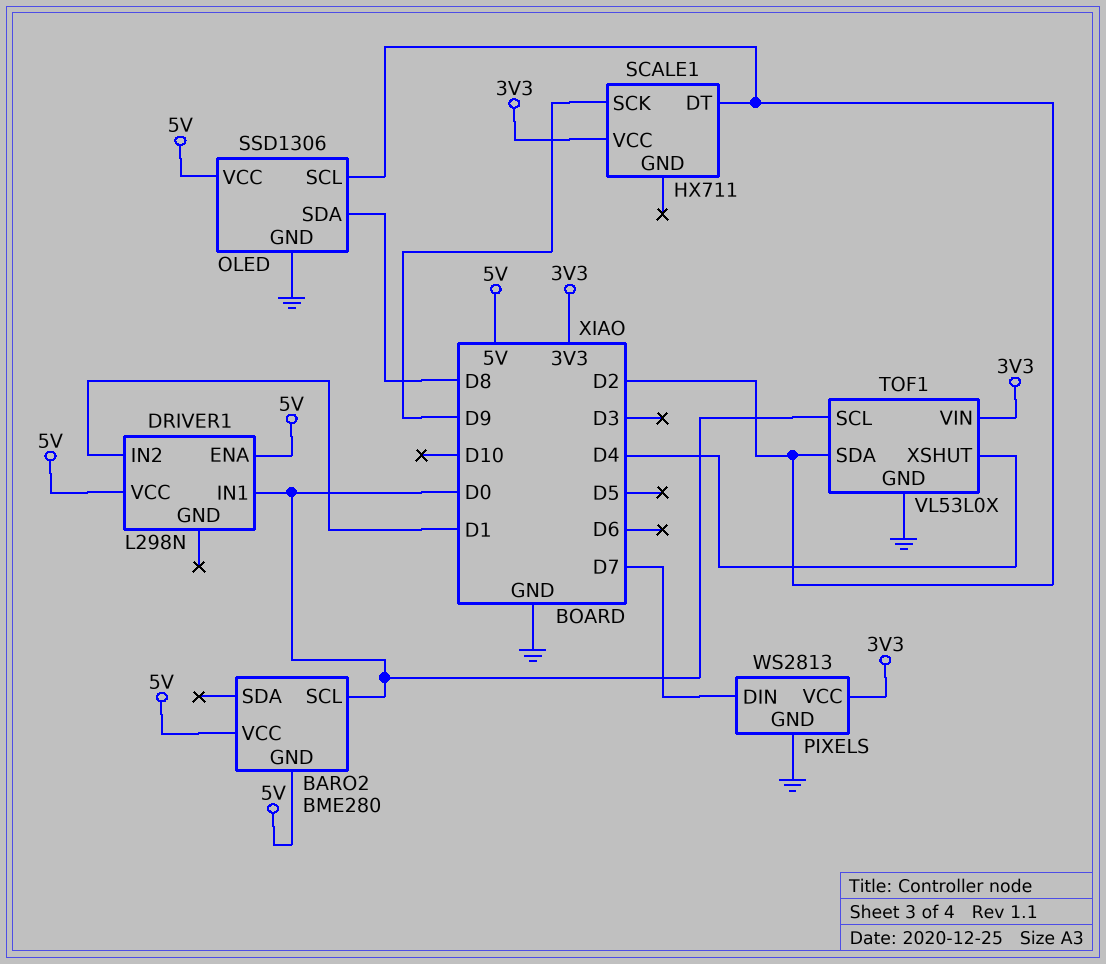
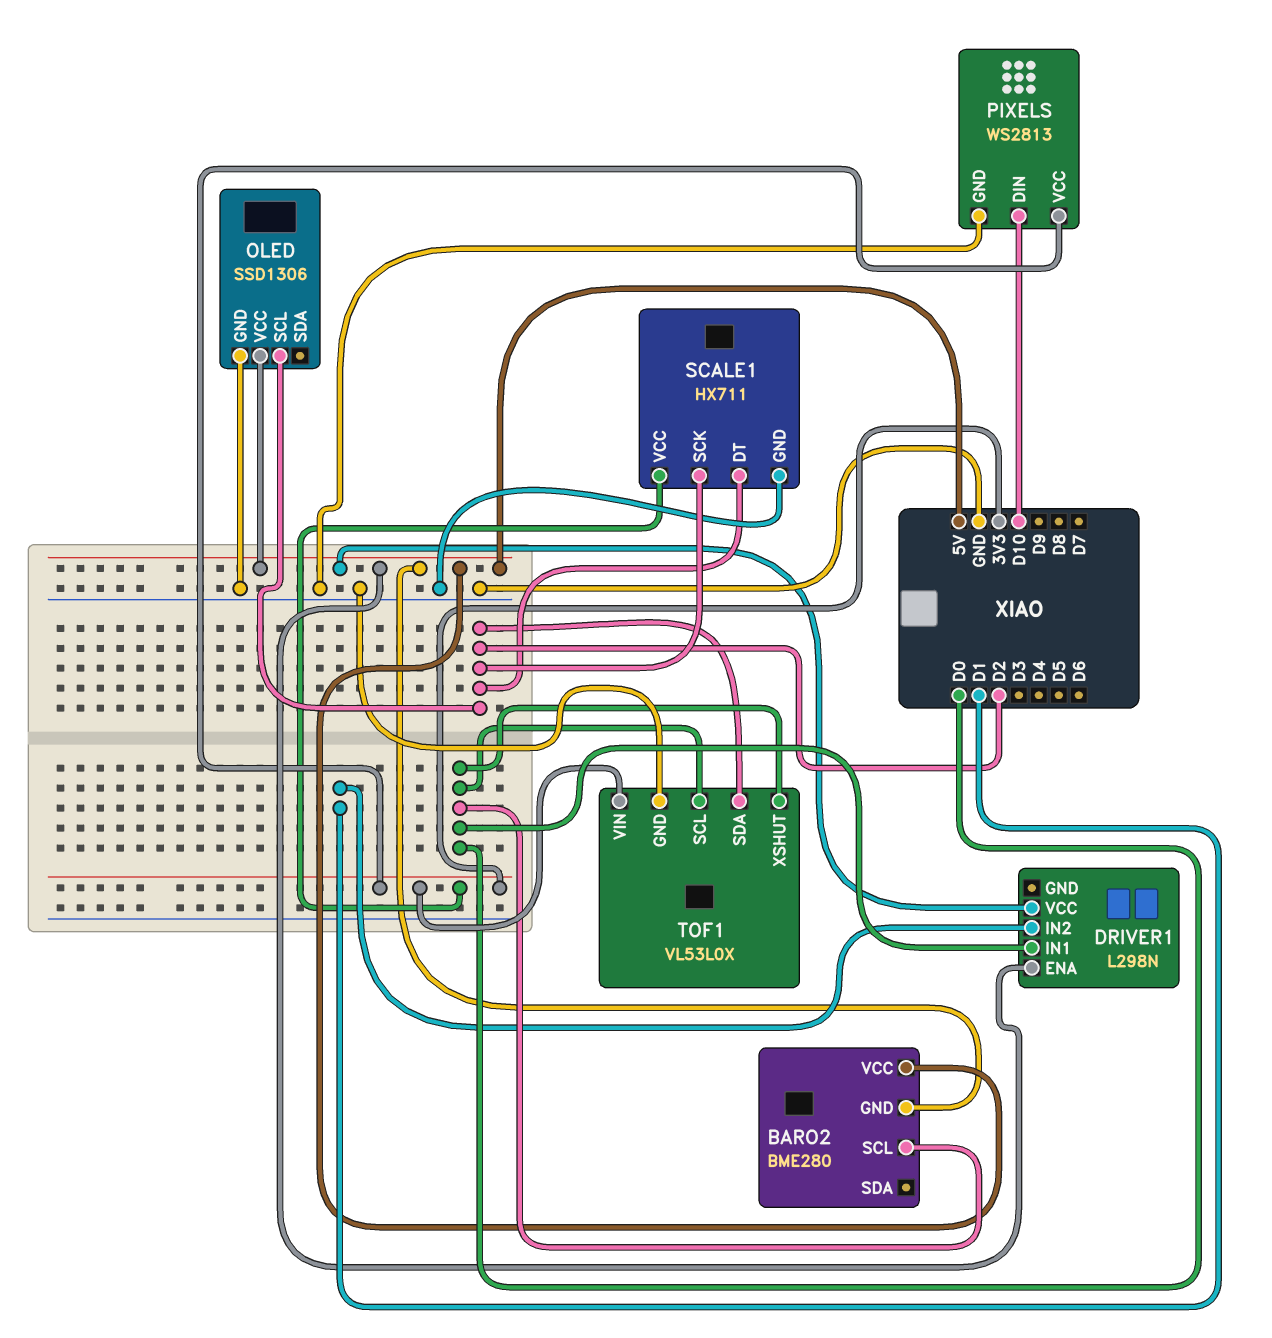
OLED pin SDA: D8 -> none
PIXELS pin DIN: D7 -> D10
SCALE1 pin GND: none -> GND
SCALE1 pin SCK: D9 -> D2
TOF1 pin XSHUT: D4 -> D0

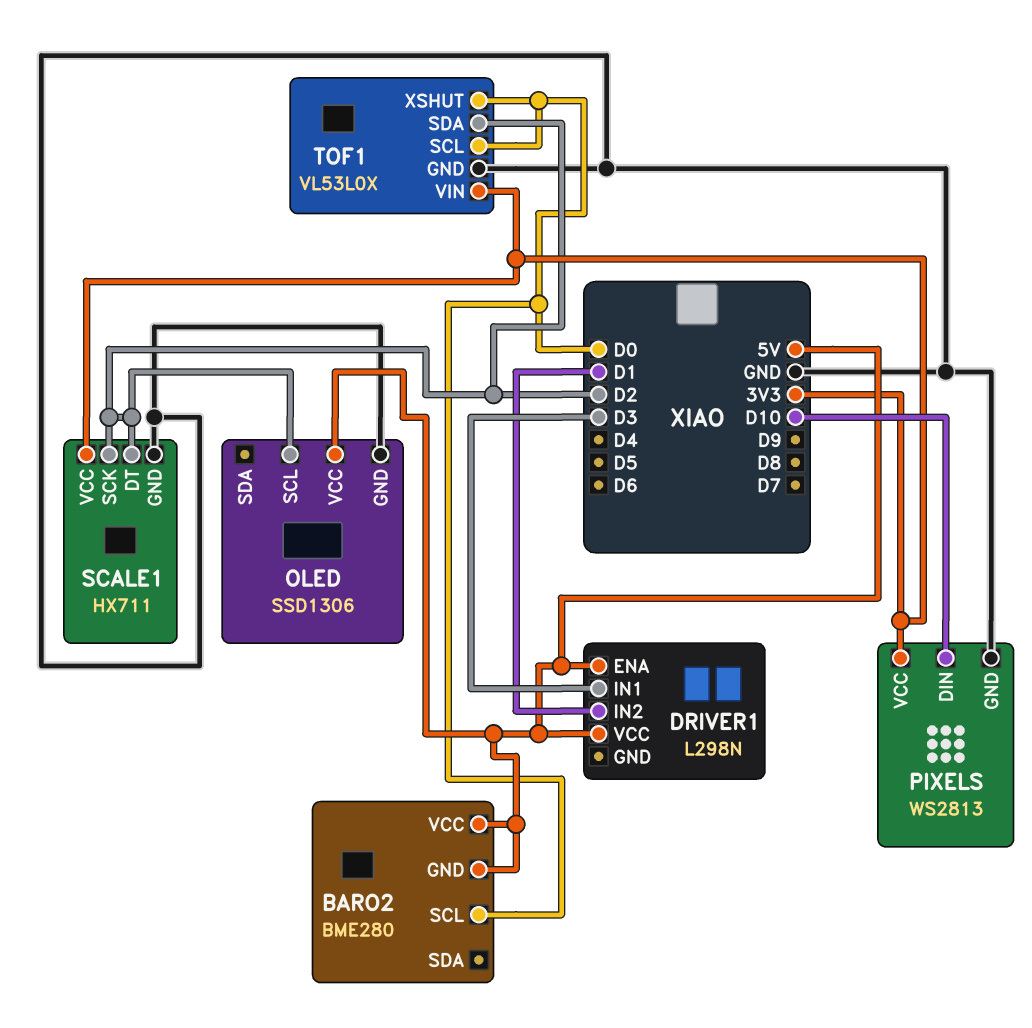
DRIVER1 pin IN1: D0 -> D3

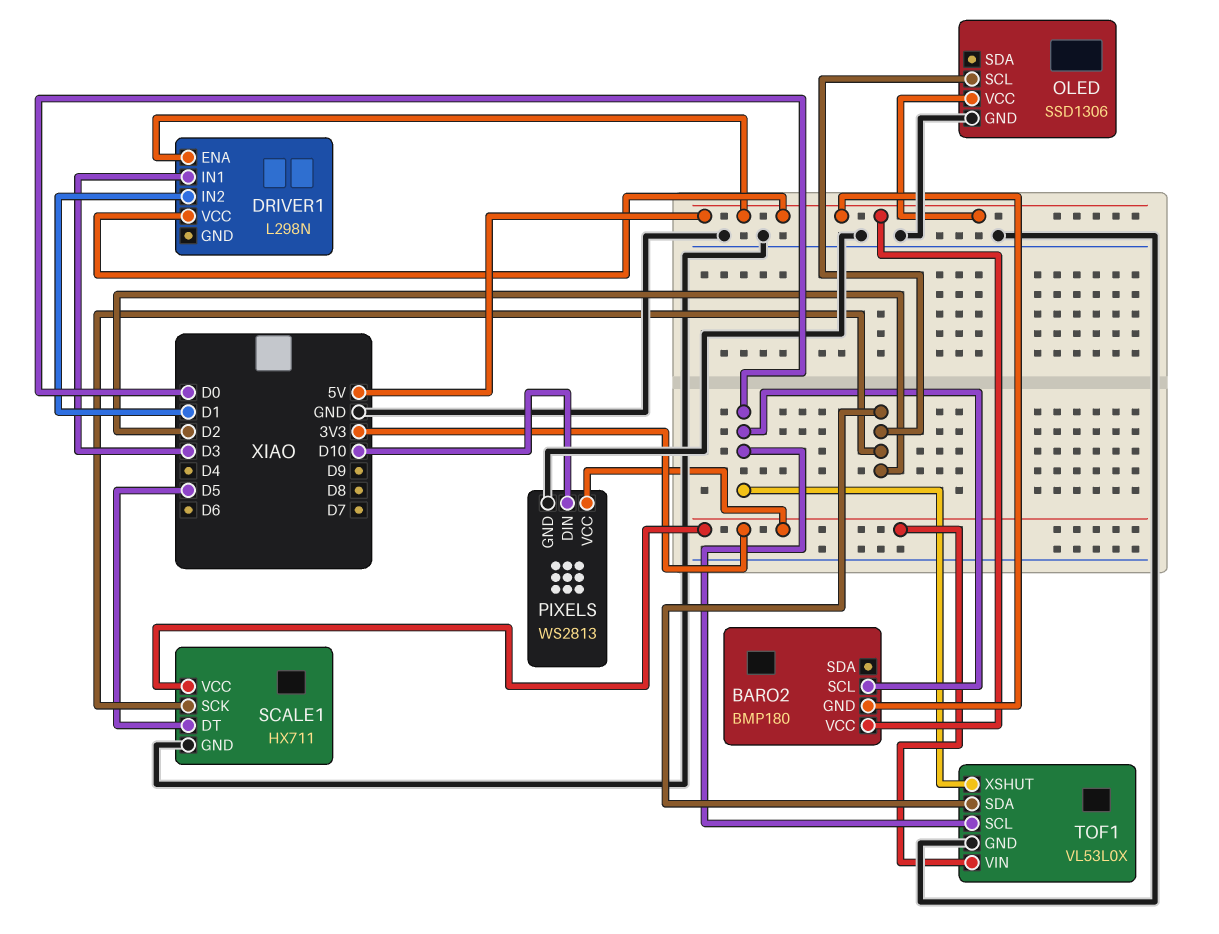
BARO2: BME280 -> BMP180
SCALE1 pin DT: D2 -> D5

